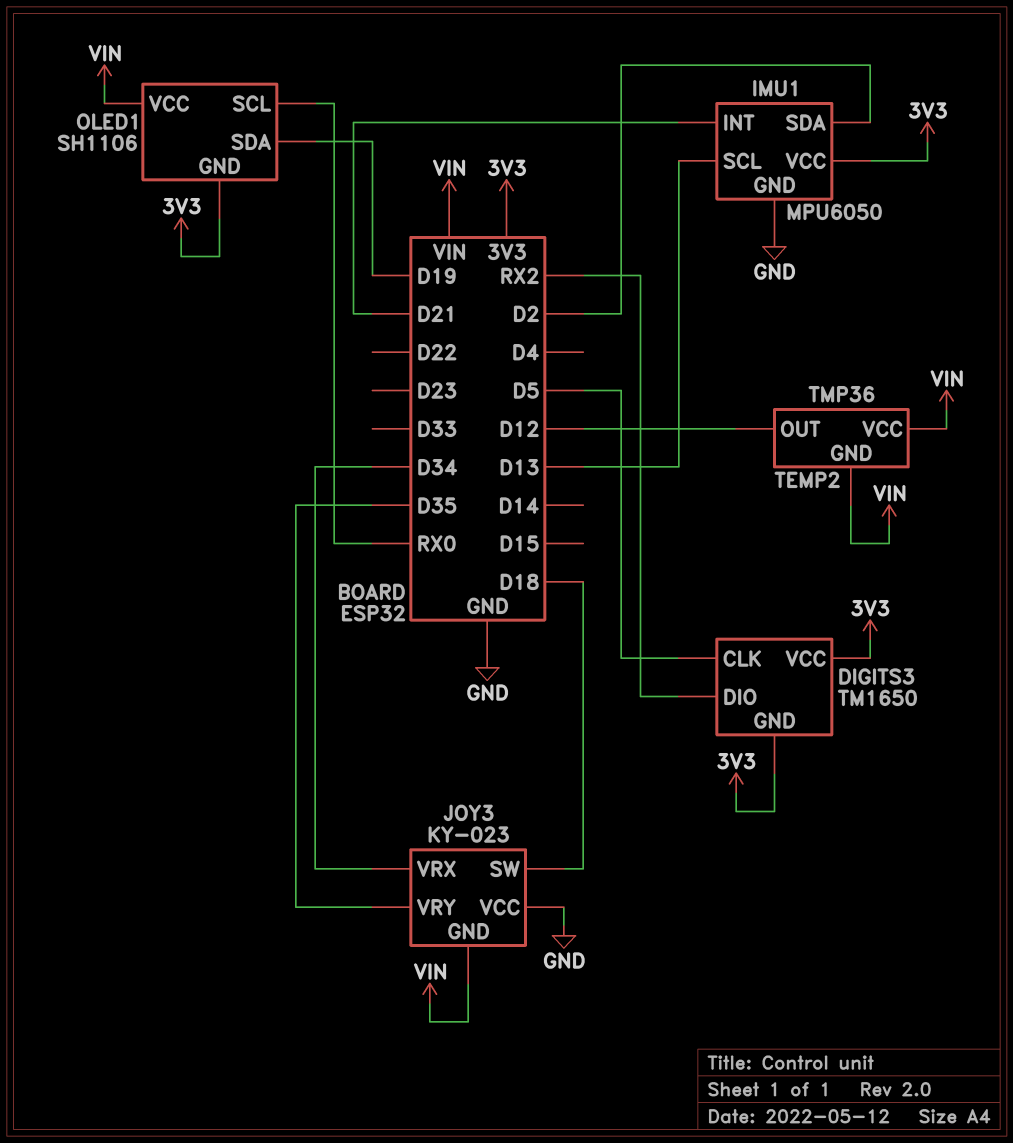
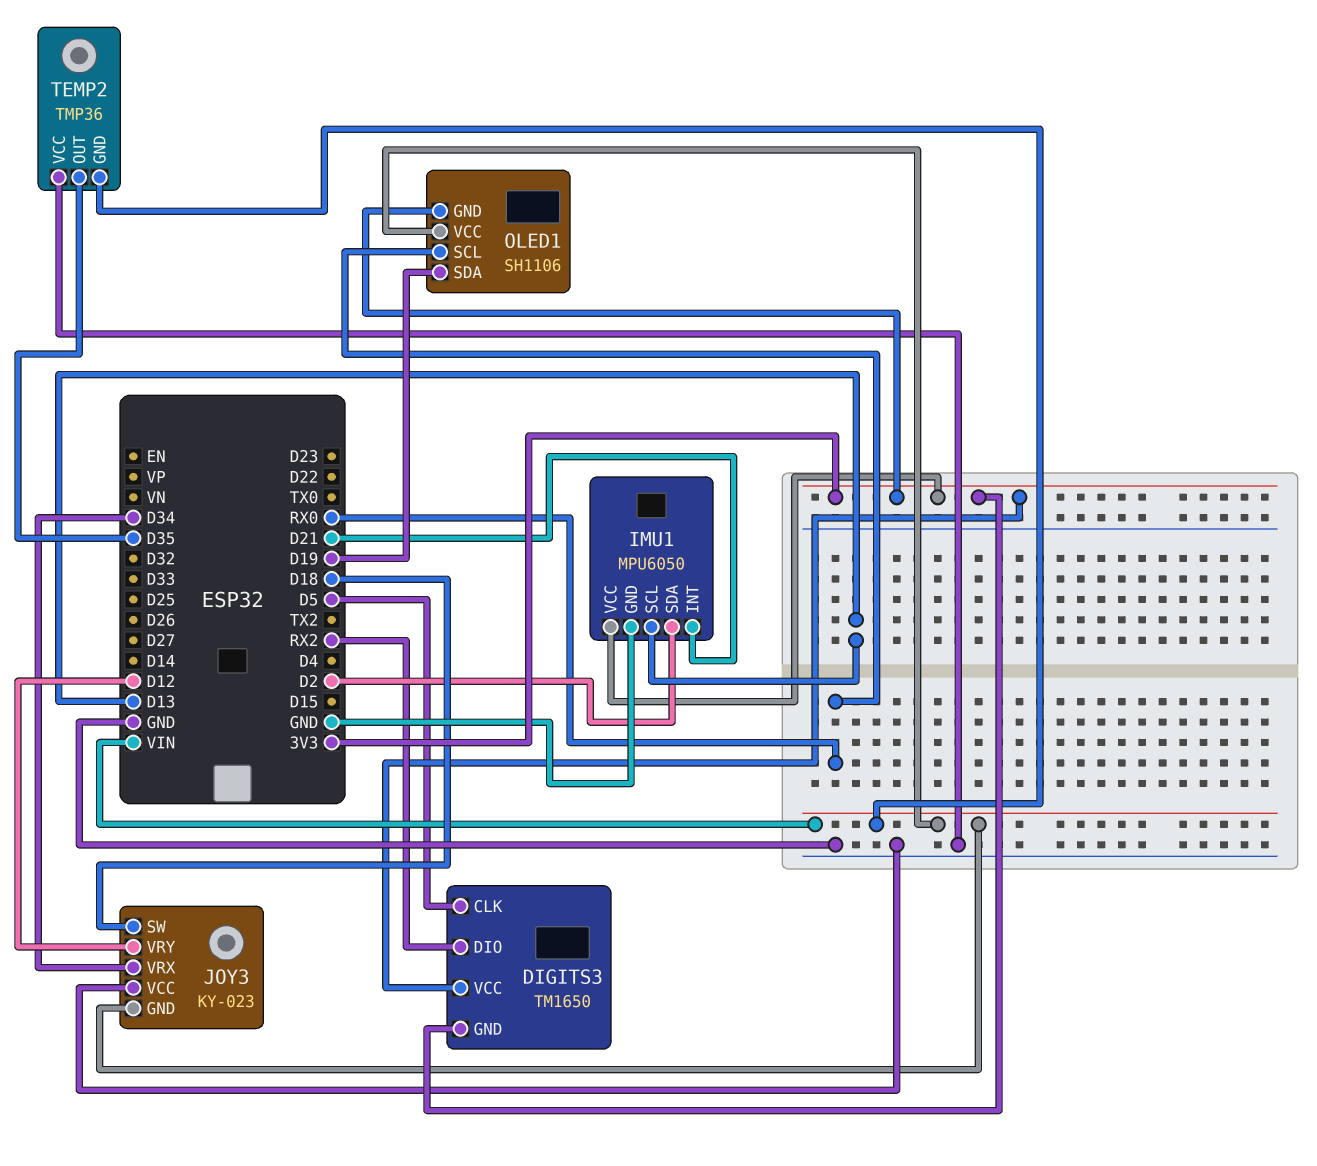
JOY3 pin VRY: D35 -> D12
TEMP2 pin OUT: D12 -> D35
TEMP2 pin VCC: VIN -> GND

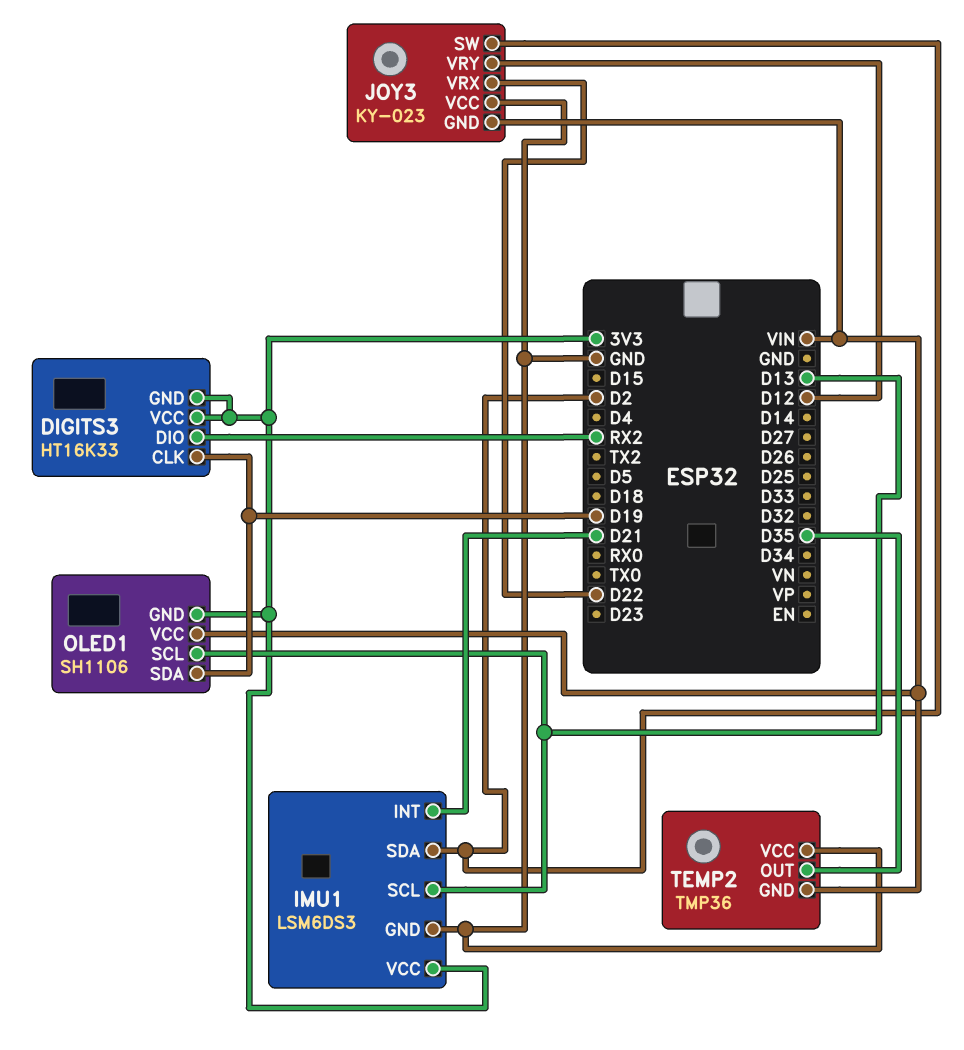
DIGITS3: TM1650 -> HT16K33
DIGITS3 pin CLK: D5 -> D19
IMU1: MPU6050 -> LSM6DS3
JOY3 pin SW: D18 -> D2
JOY3 pin VRX: D34 -> D22
OLED1 pin SCL: RX0 -> D13

